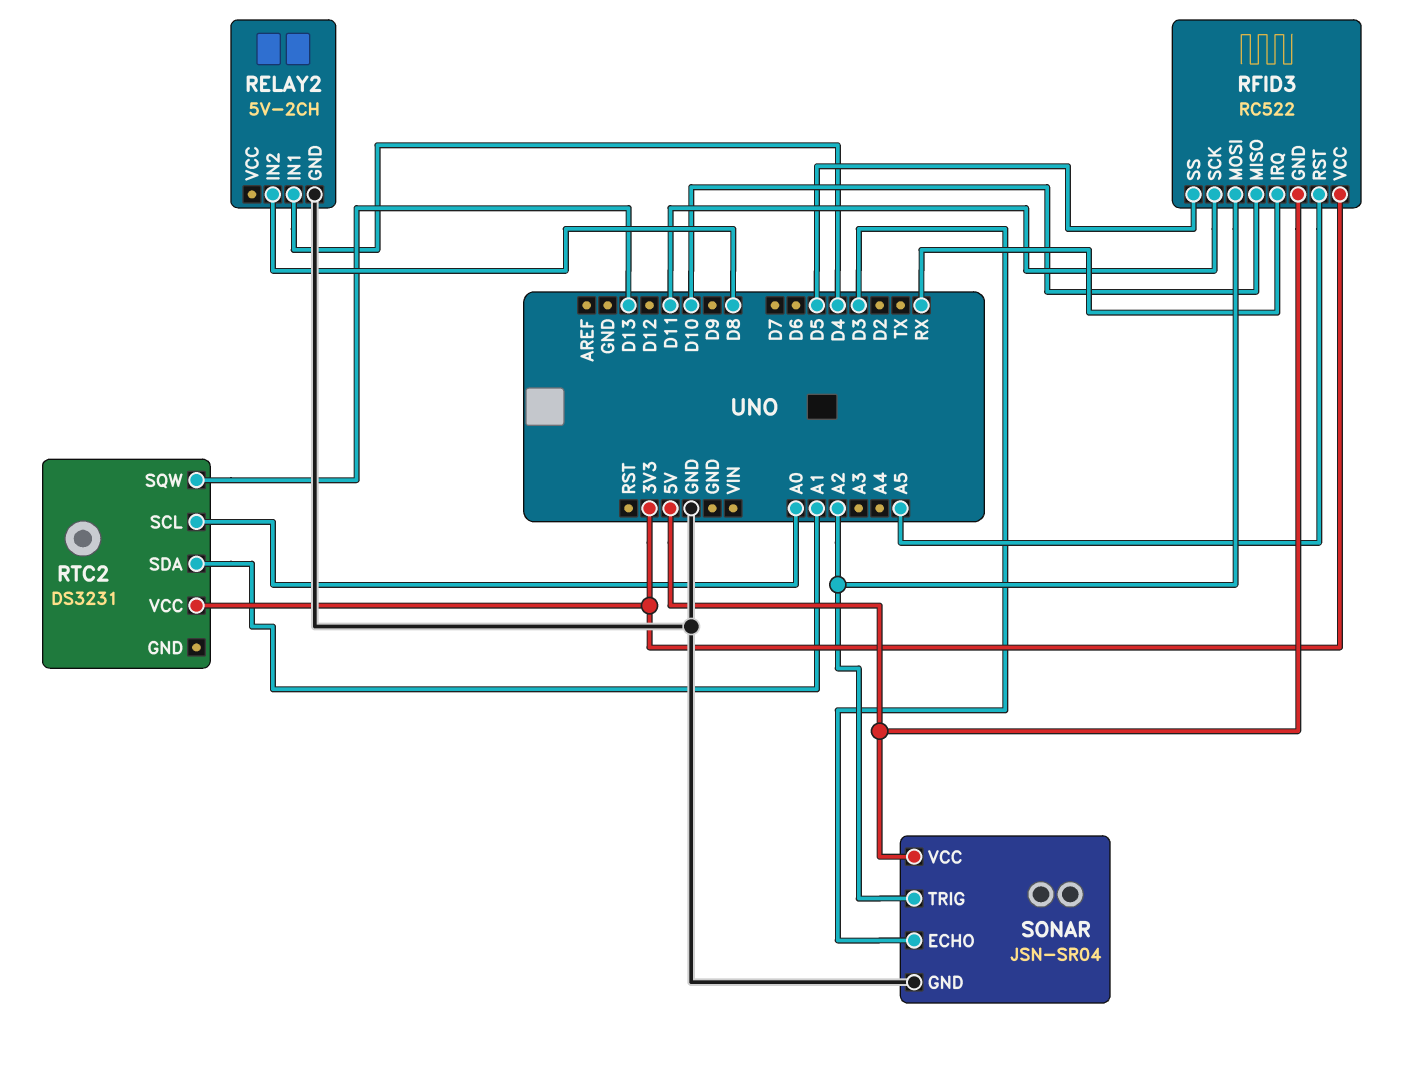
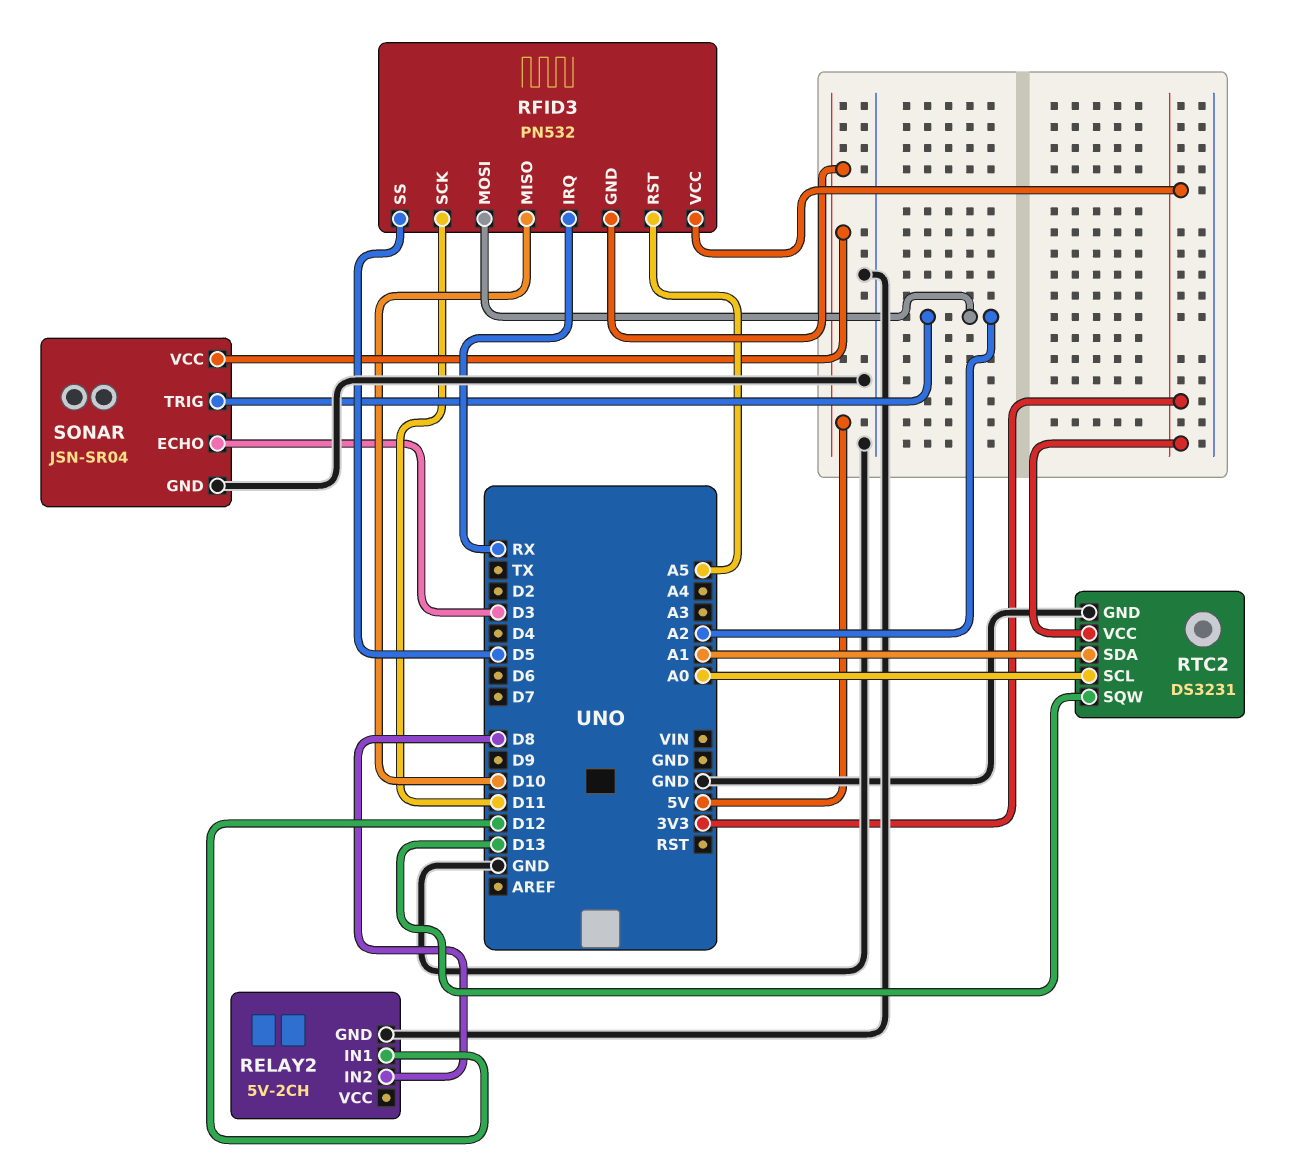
RELAY2 pin IN1: D4 -> D12
RFID3: RC522 -> PN532
RTC2 pin GND: none -> GND

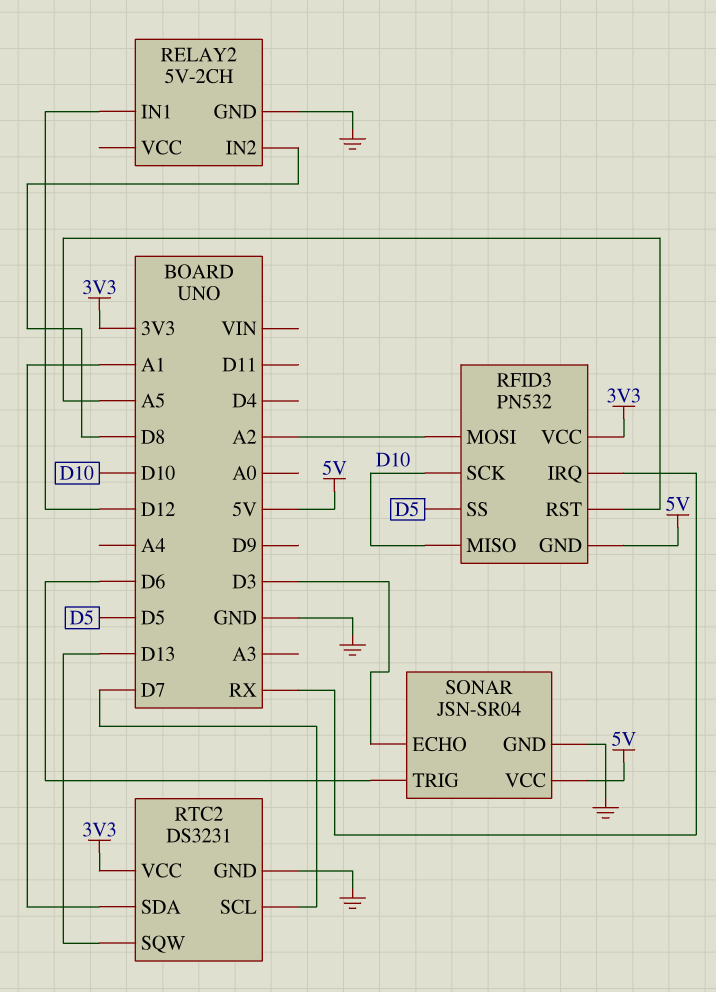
RFID3 pin SCK: D11 -> D10
RTC2 pin SCL: A0 -> D7
SONAR pin TRIG: A2 -> D6

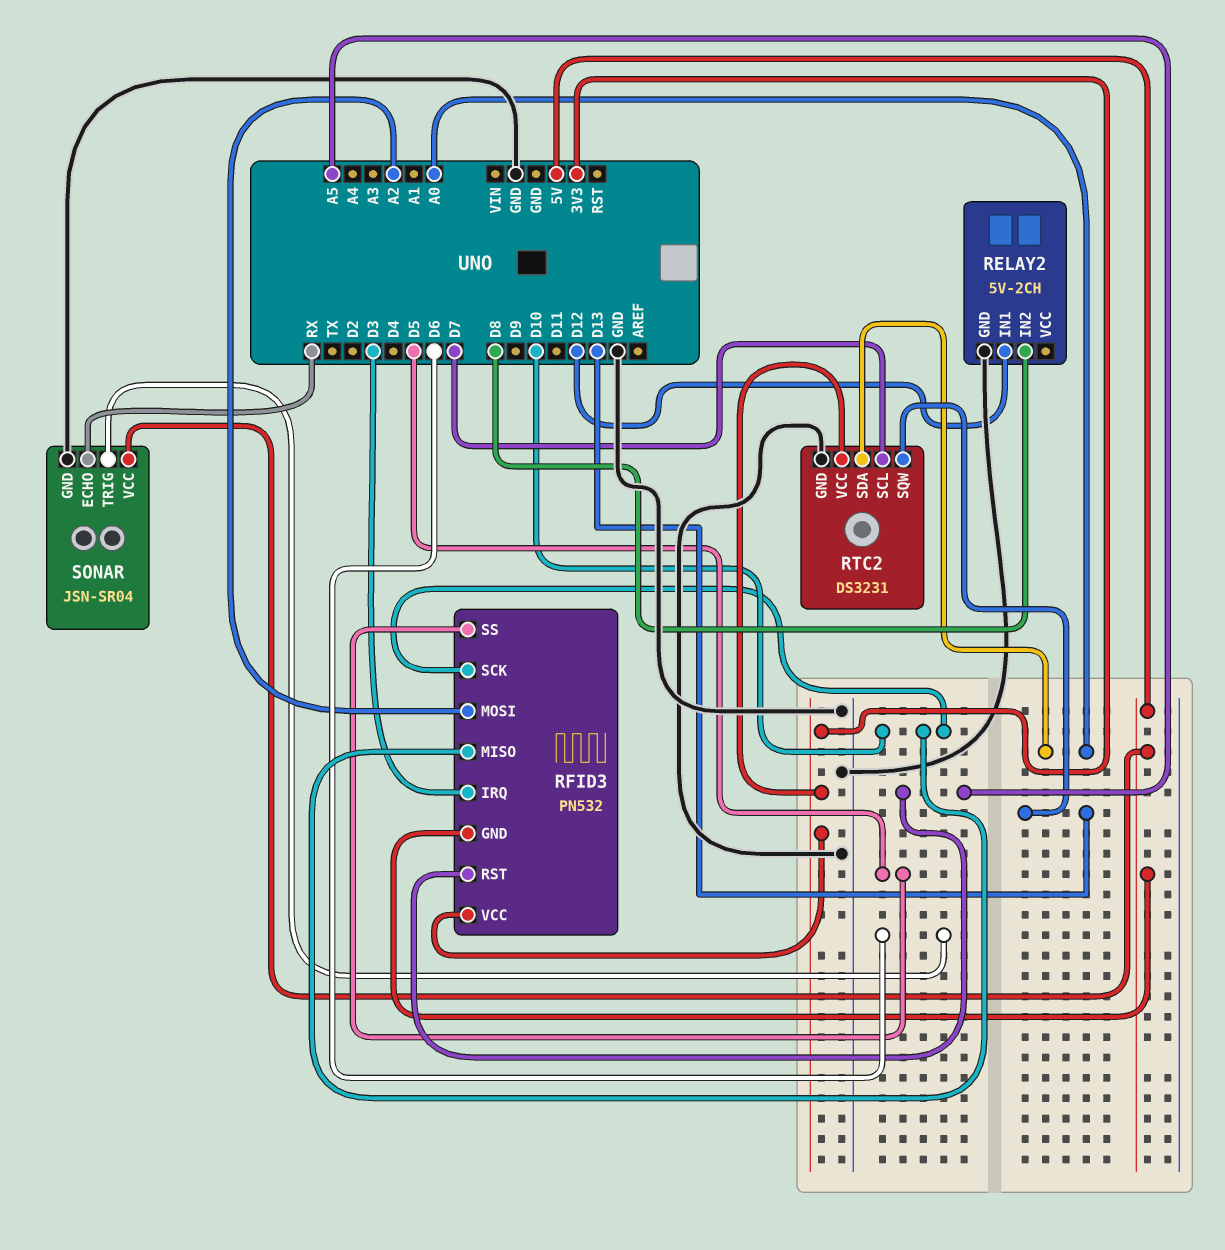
RFID3 pin IRQ: RX -> D3
RTC2 pin SDA: A1 -> A0
SONAR pin ECHO: D3 -> RX

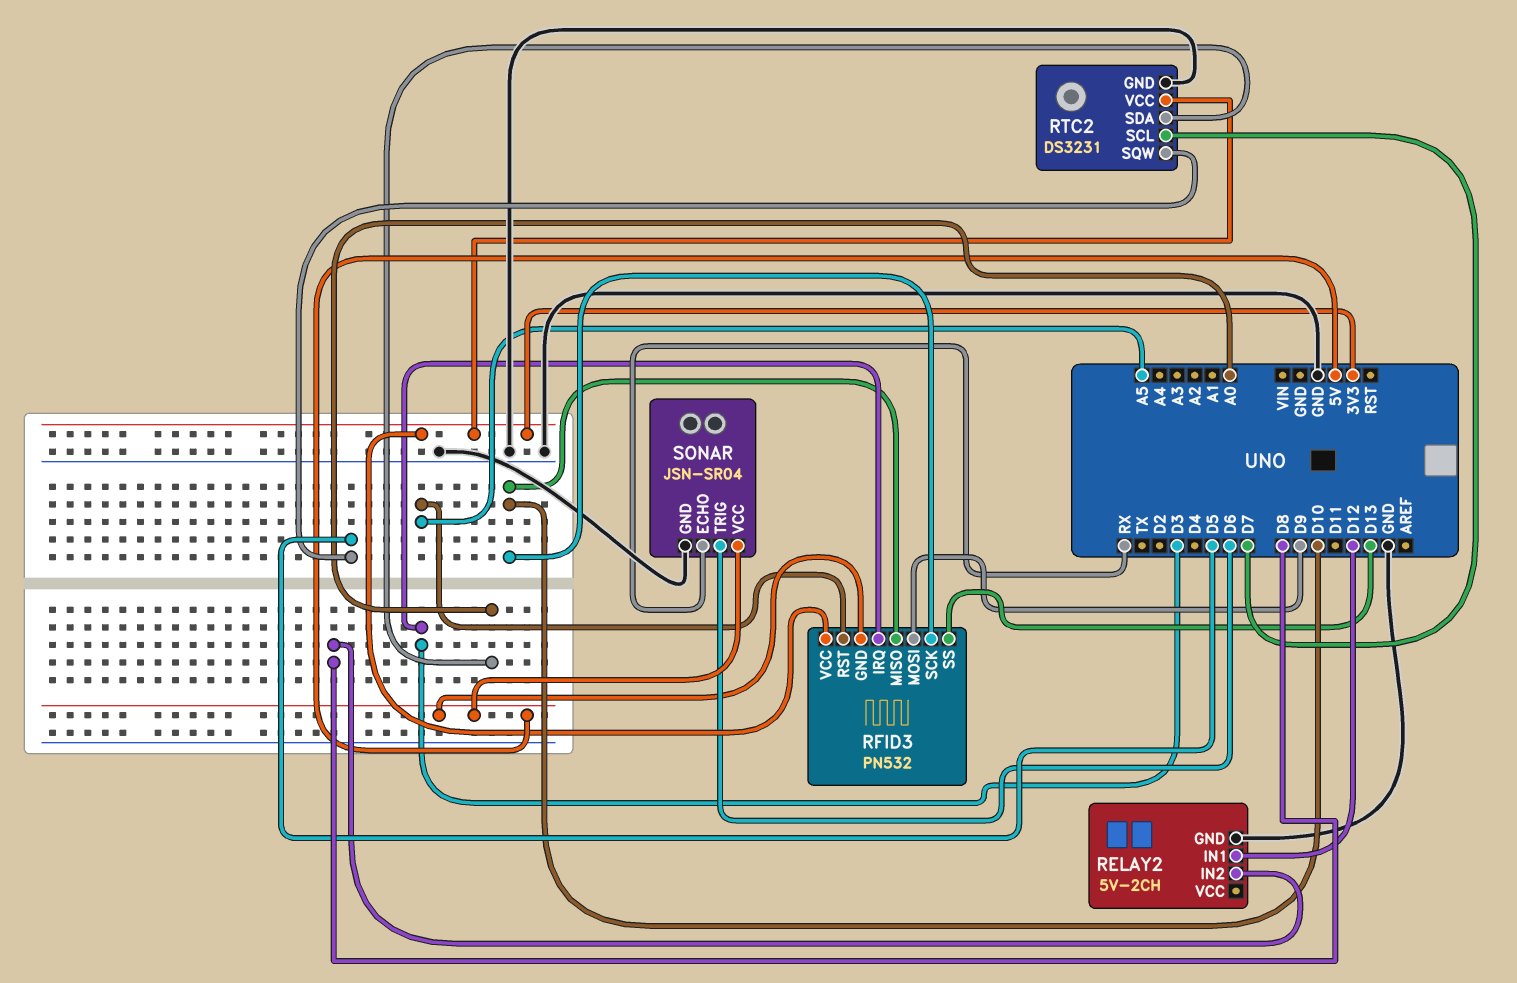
RFID3 pin MOSI: A2 -> D9
RFID3 pin SS: D5 -> D13
RTC2 pin SQW: D13 -> D5

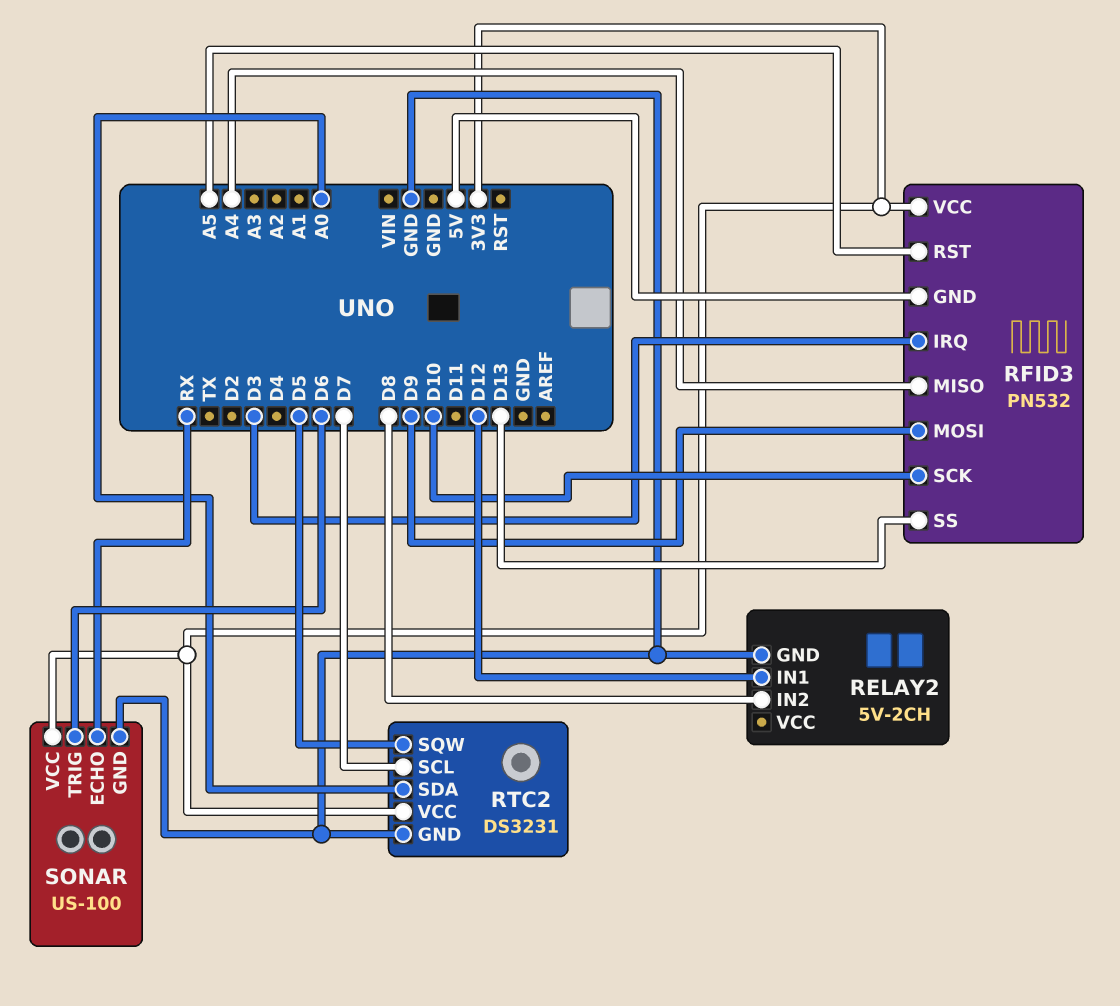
RFID3 pin MISO: D10 -> A4
SONAR: JSN-SR04 -> US-100
SONAR pin VCC: 5V -> 3V3

